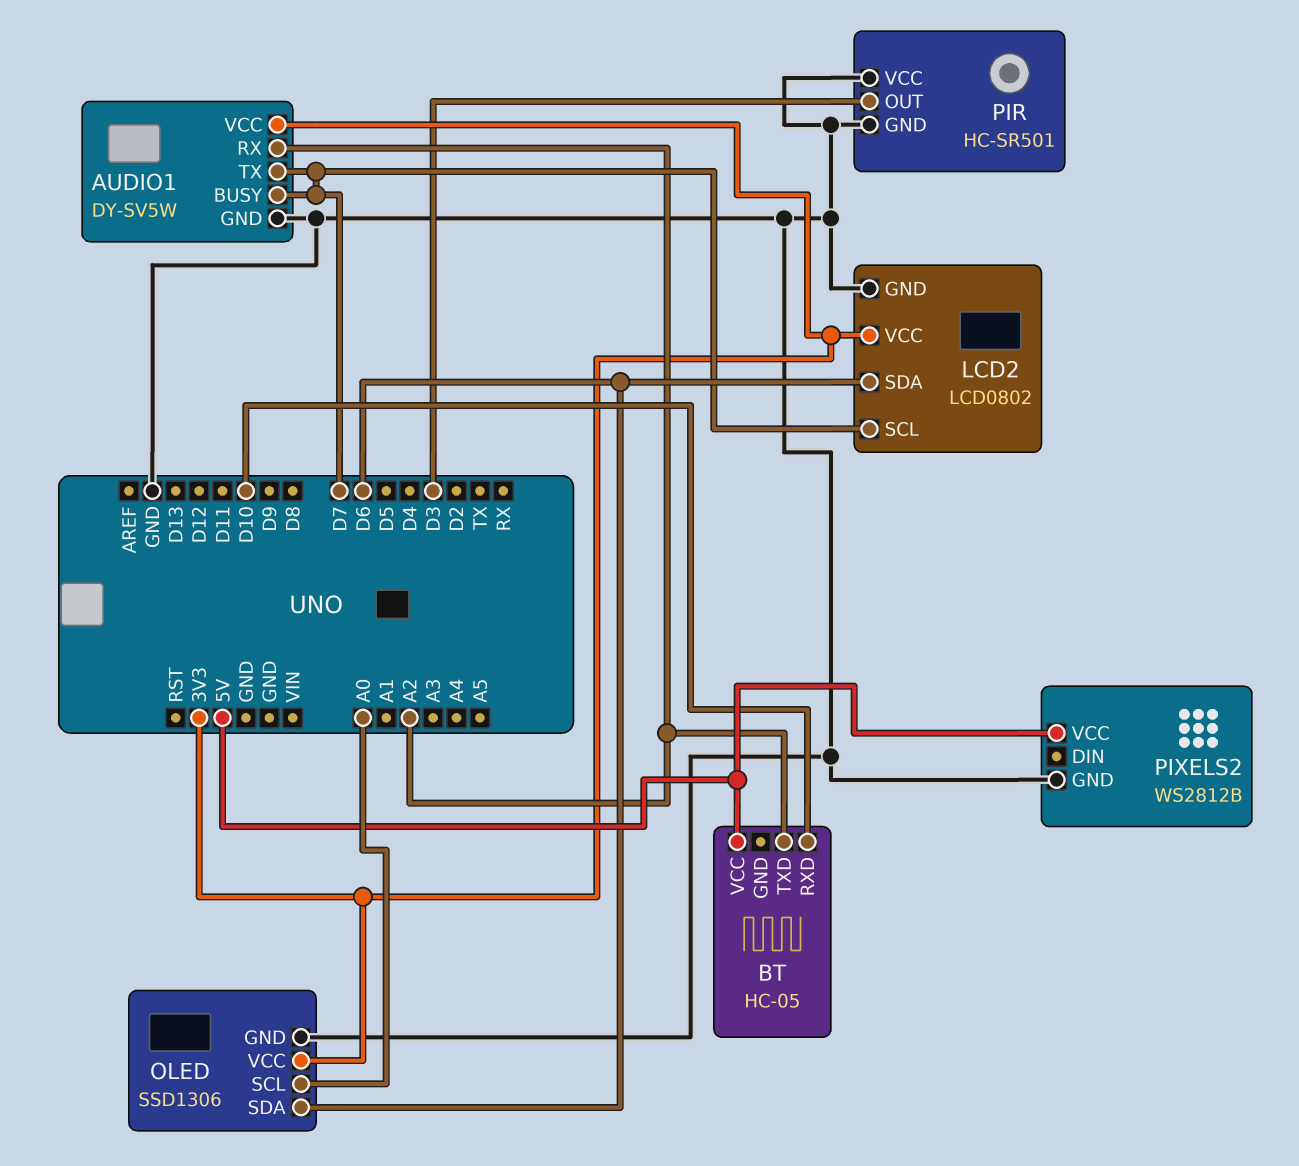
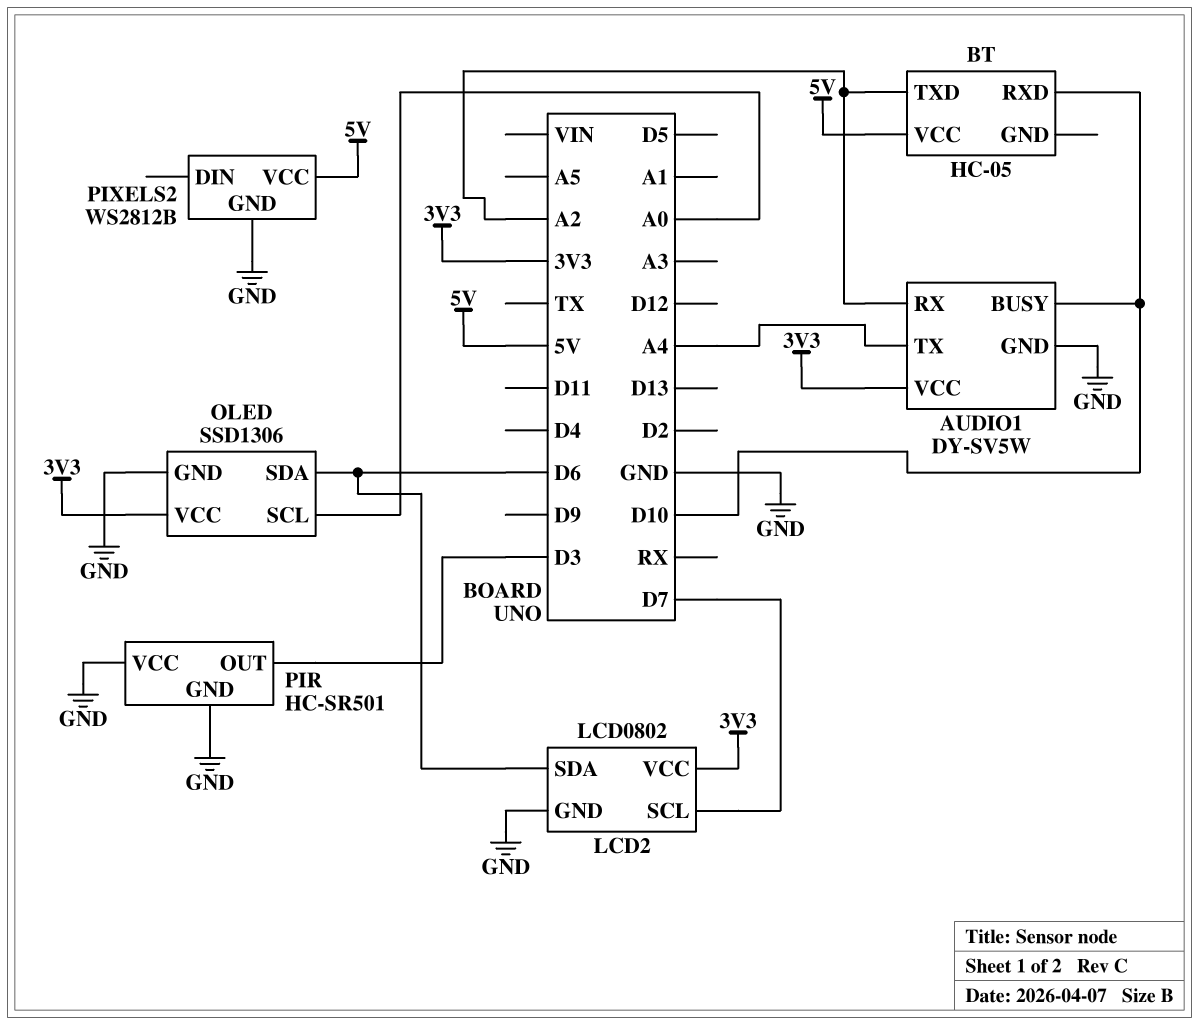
AUDIO1 pin BUSY: D7 -> D10
AUDIO1 pin TX: D7 -> A4

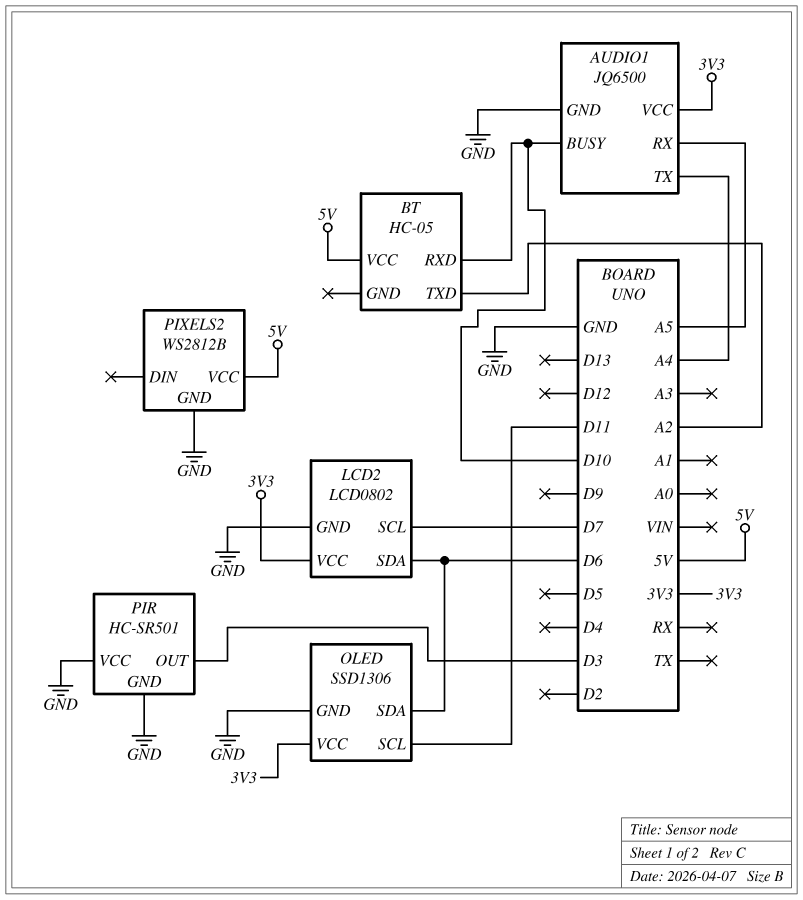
AUDIO1: DY-SV5W -> JQ6500
AUDIO1 pin RX: A2 -> A5
OLED pin SCL: A0 -> D11

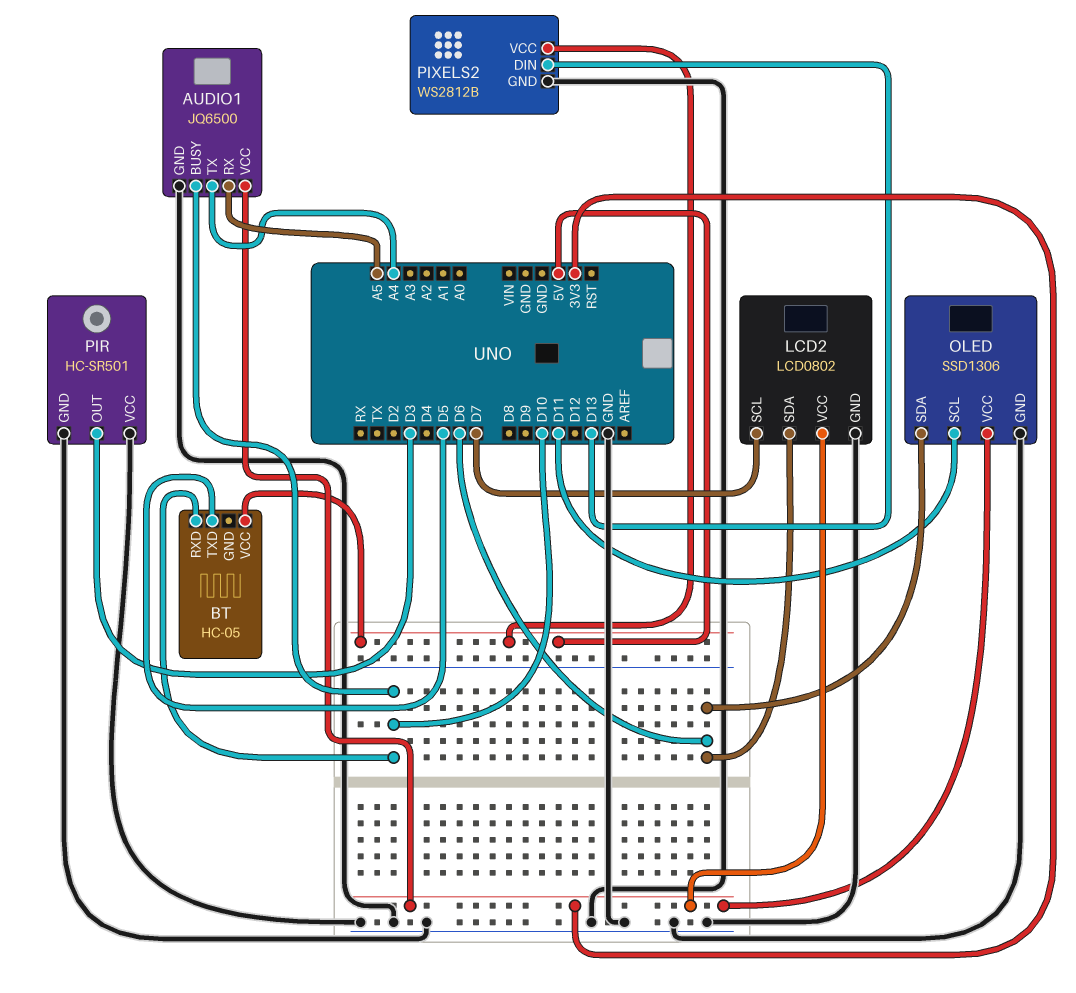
BT pin TXD: A2 -> D5
PIXELS2 pin DIN: none -> D13

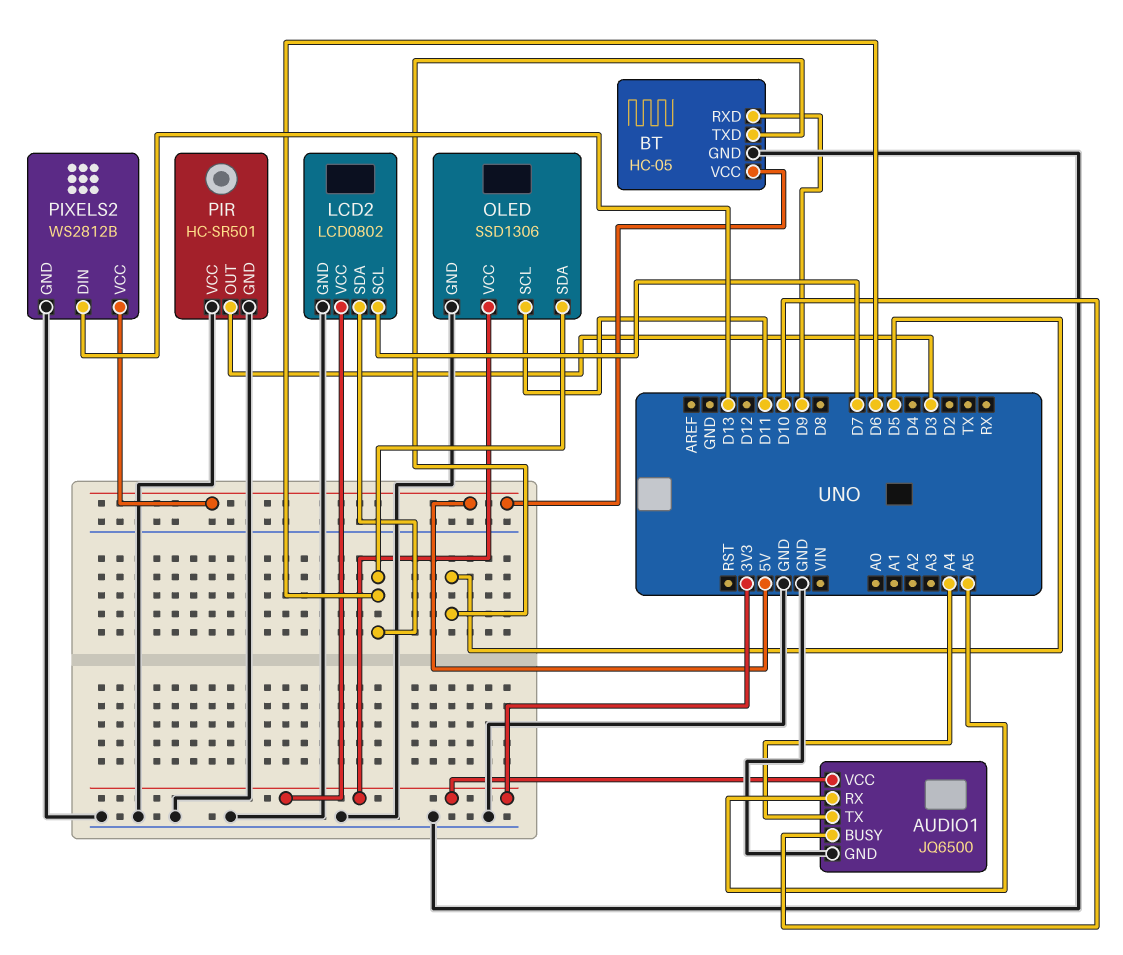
BT pin GND: none -> GND
BT pin RXD: D10 -> D9

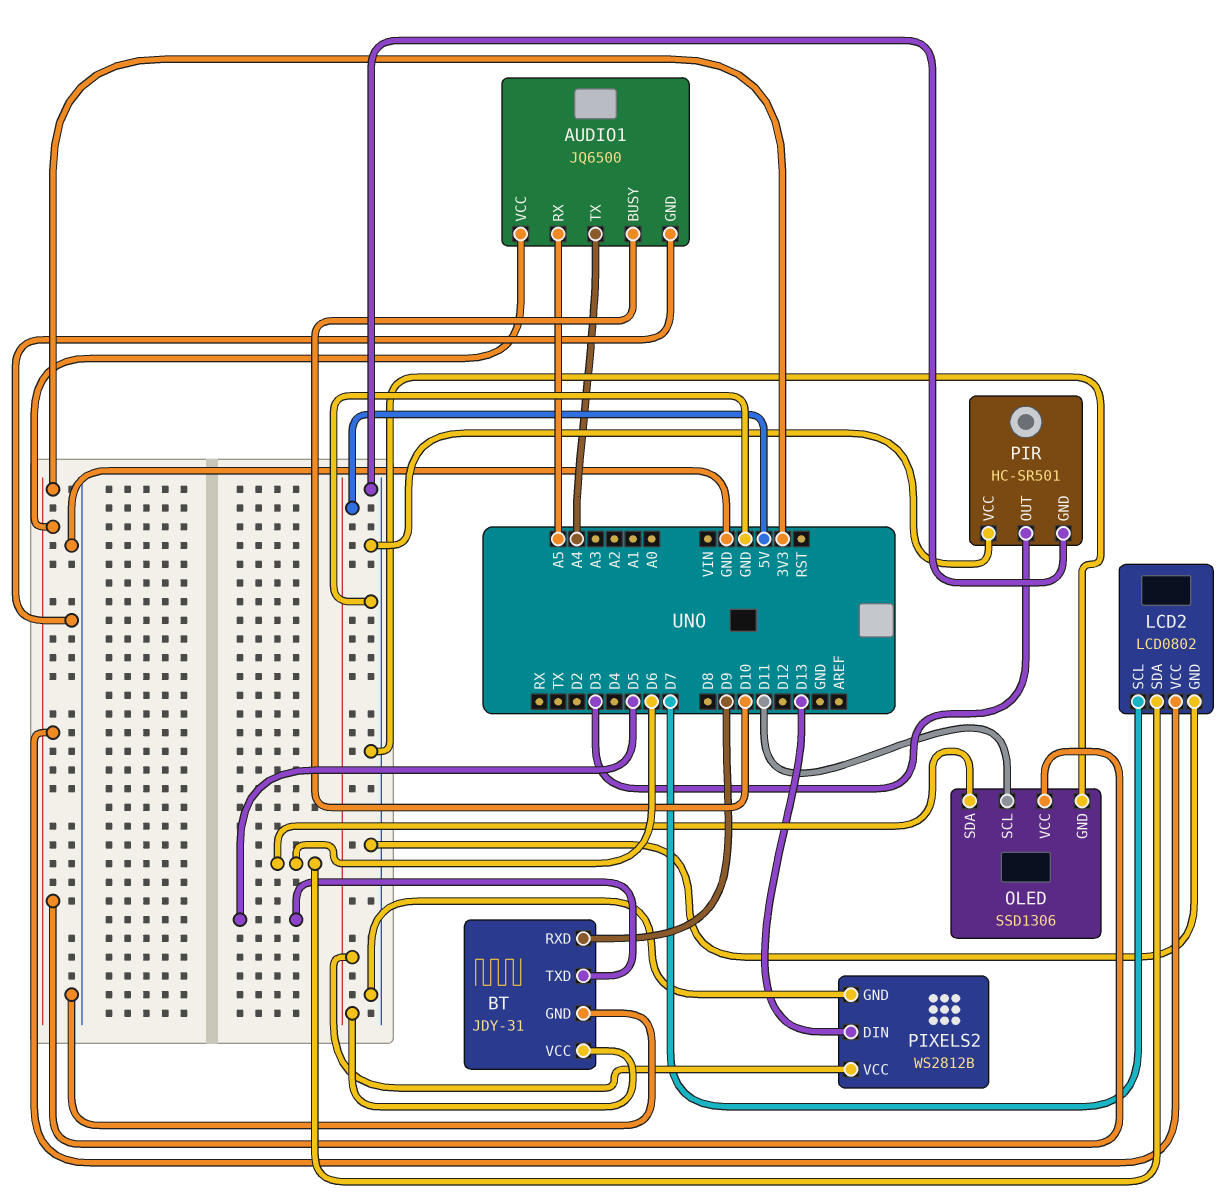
BT: HC-05 -> JDY-31

